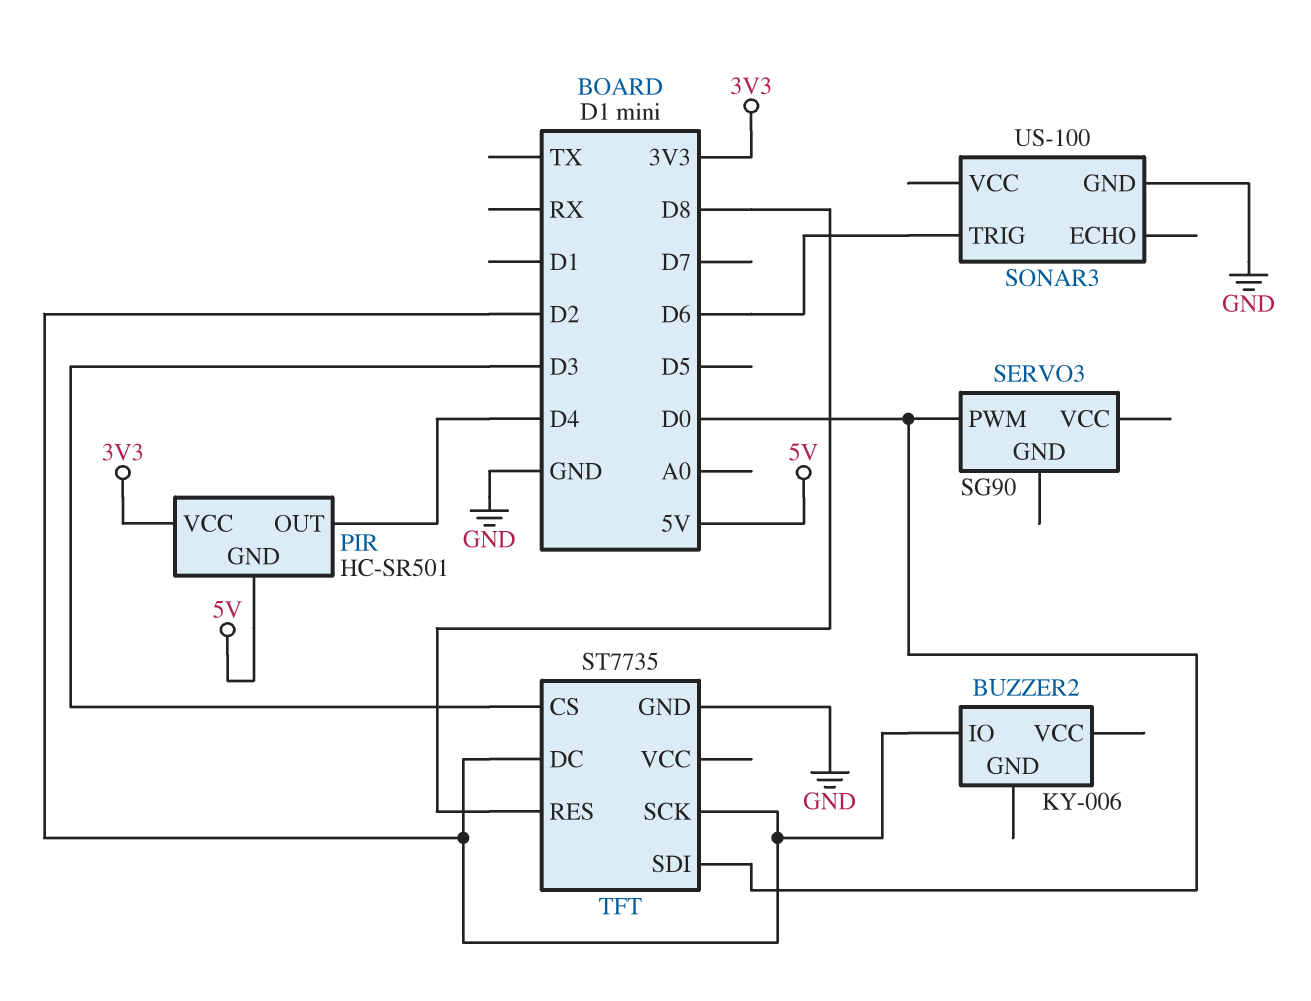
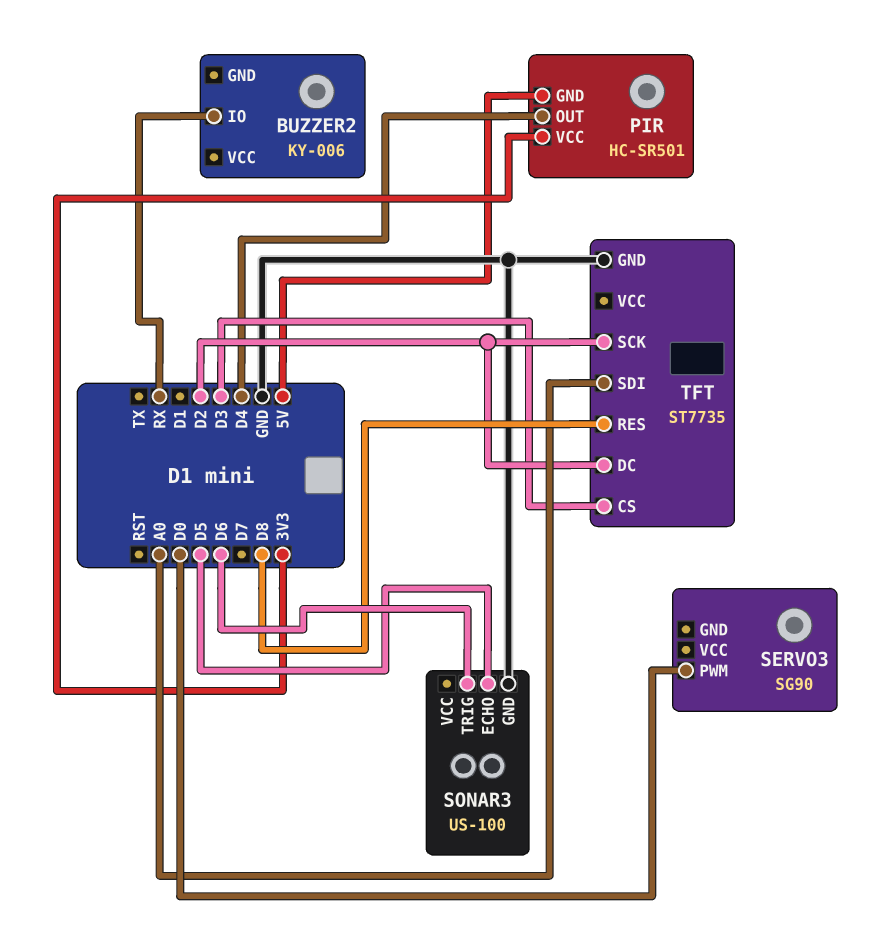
BUZZER2 pin IO: D2 -> RX
SONAR3 pin ECHO: none -> D5
TFT pin SDI: D0 -> A0

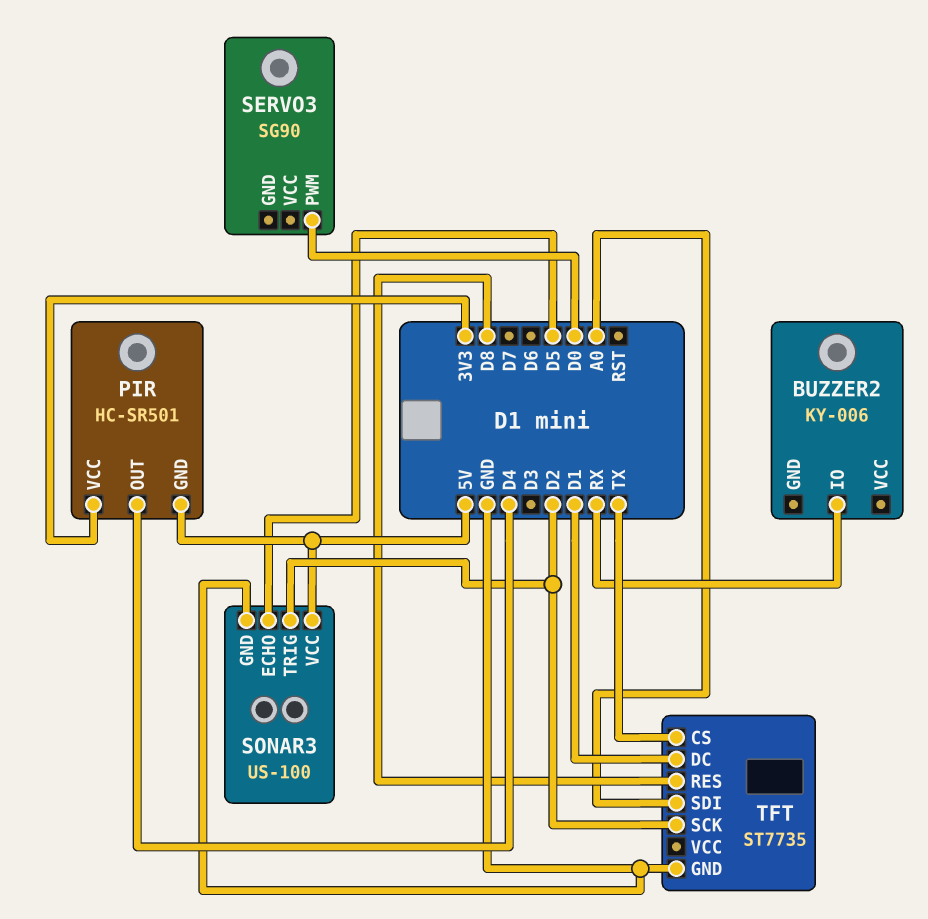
SONAR3 pin TRIG: D6 -> D2
SONAR3 pin VCC: none -> 5V
TFT pin CS: D3 -> TX
TFT pin DC: D2 -> D1

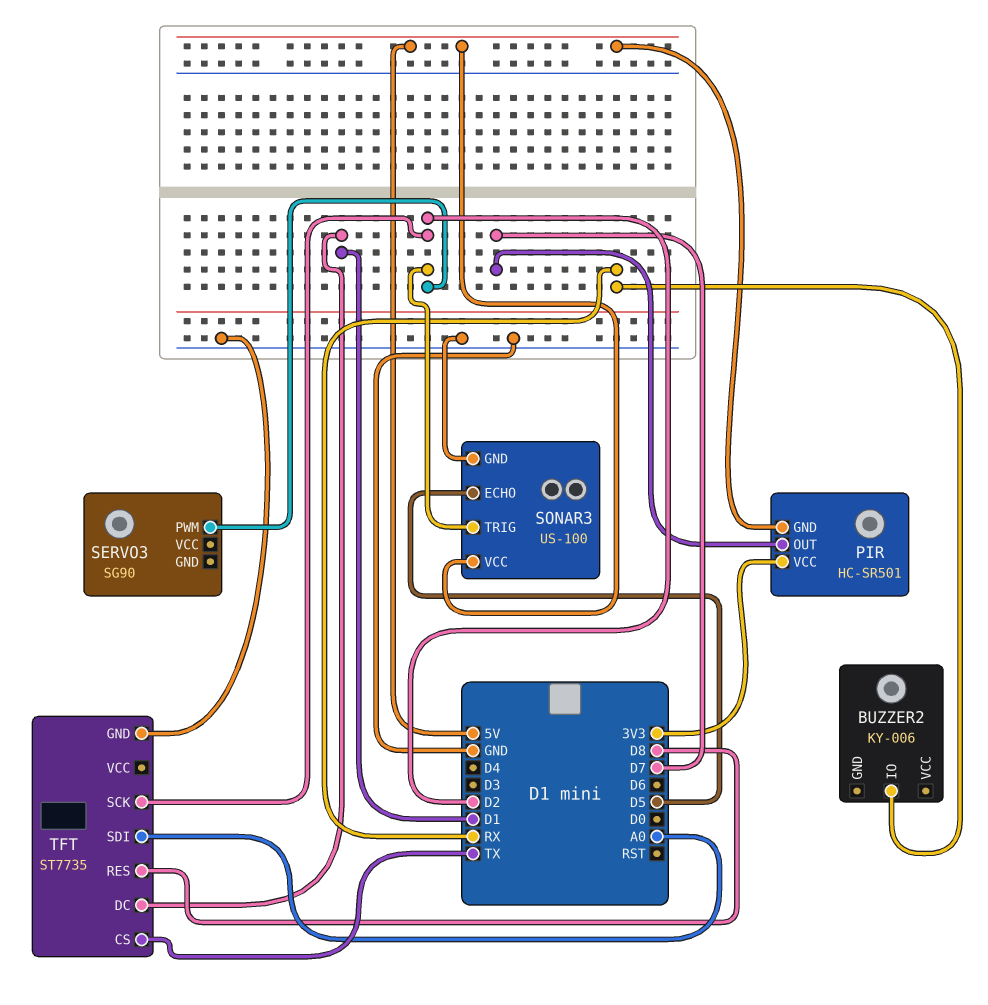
PIR pin OUT: D4 -> D7
SERVO3 pin PWM: D0 -> D2

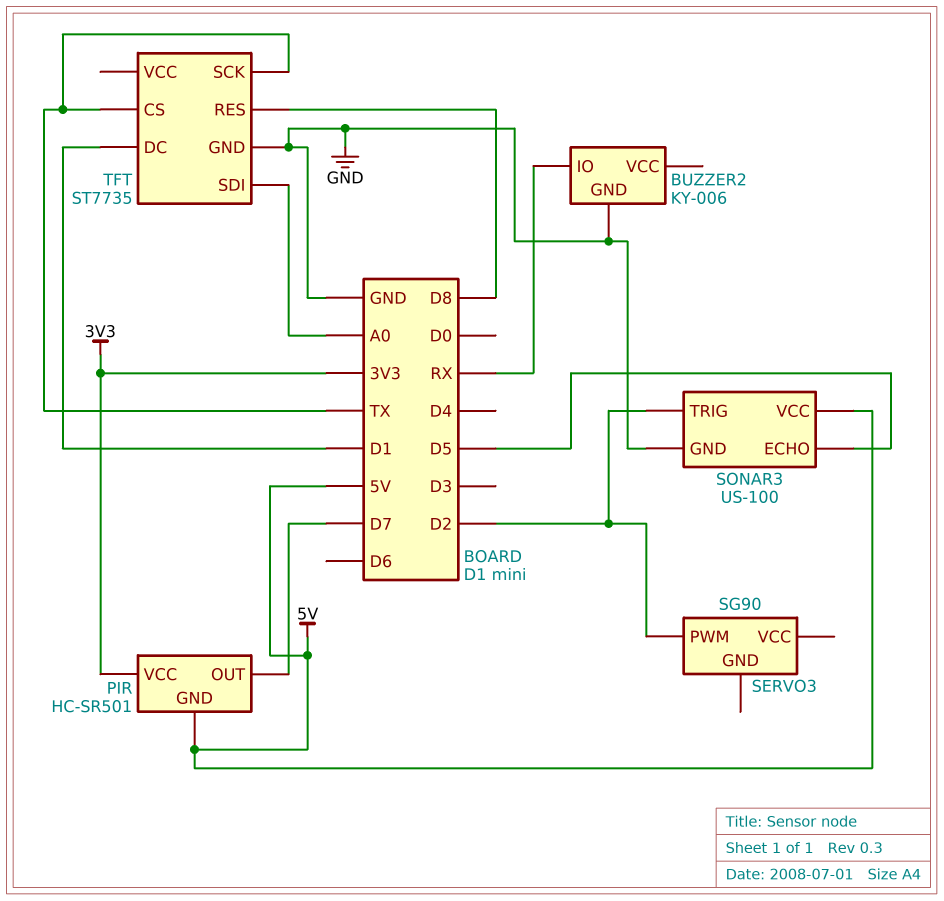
BUZZER2 pin GND: none -> GND
TFT pin SCK: D2 -> TX

